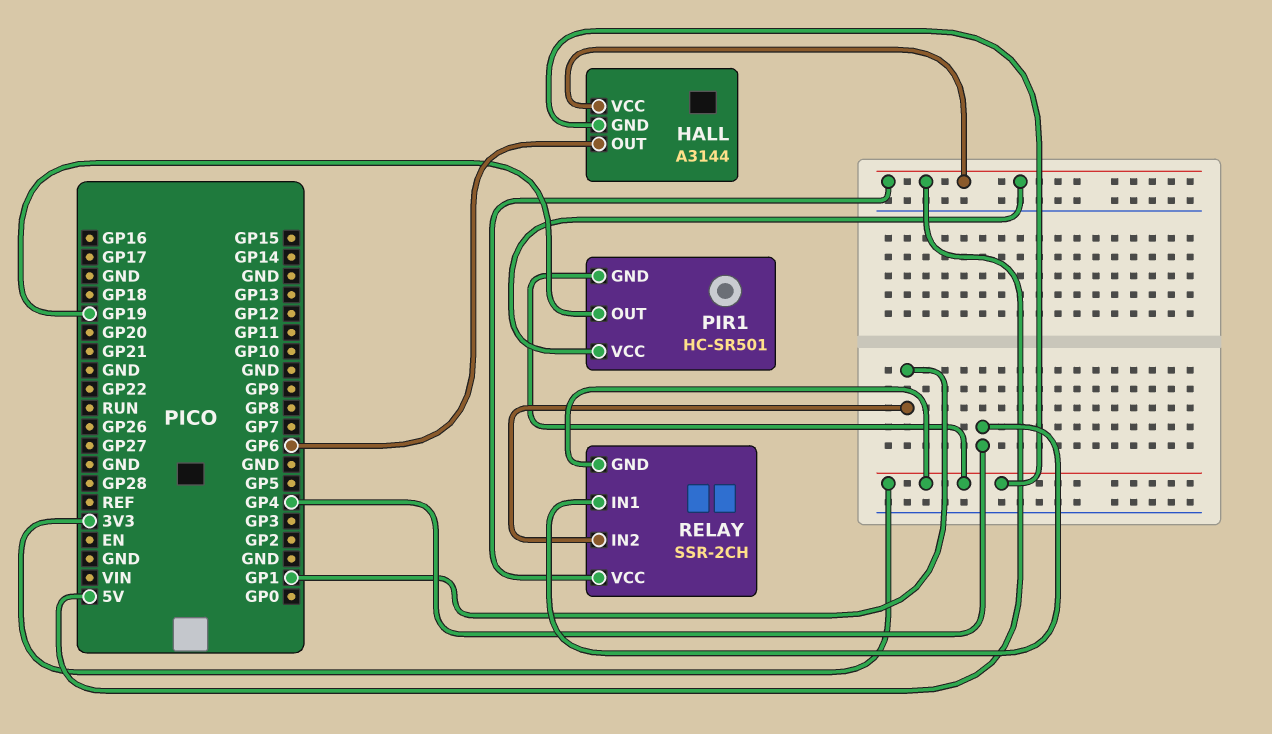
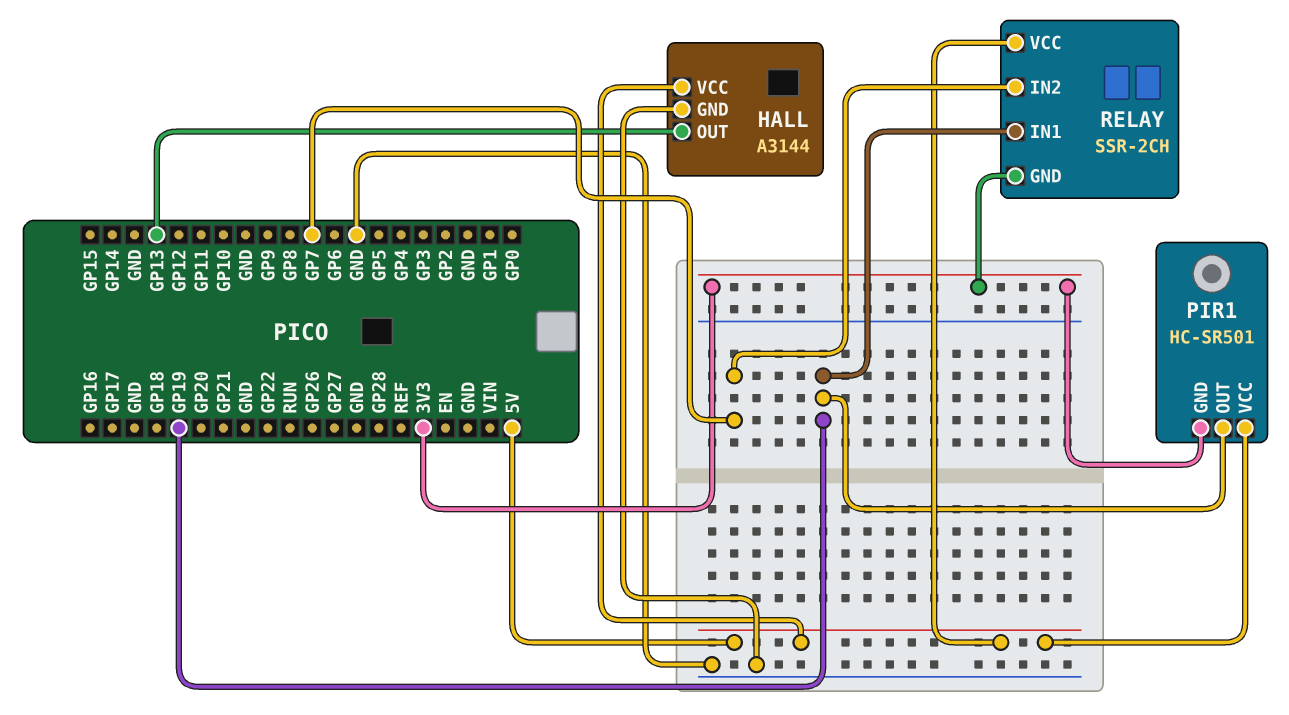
HALL pin GND: 3V3 -> GND
HALL pin OUT: GP6 -> GP13
RELAY pin IN1: GP4 -> GP19
RELAY pin IN2: GP1 -> GP7

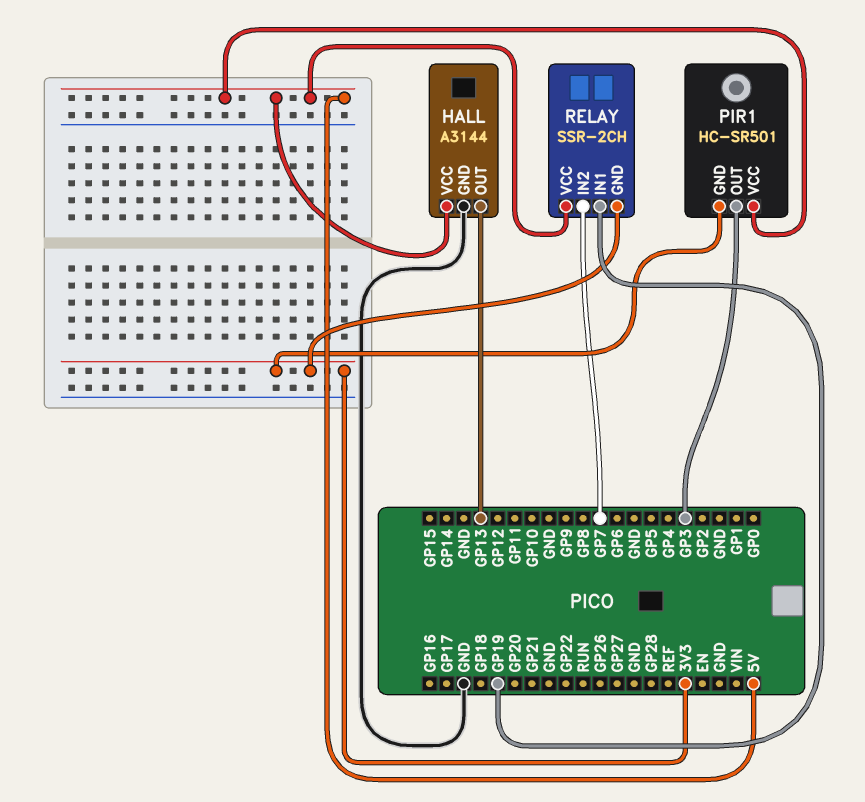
PIR1 pin OUT: GP19 -> GP3

